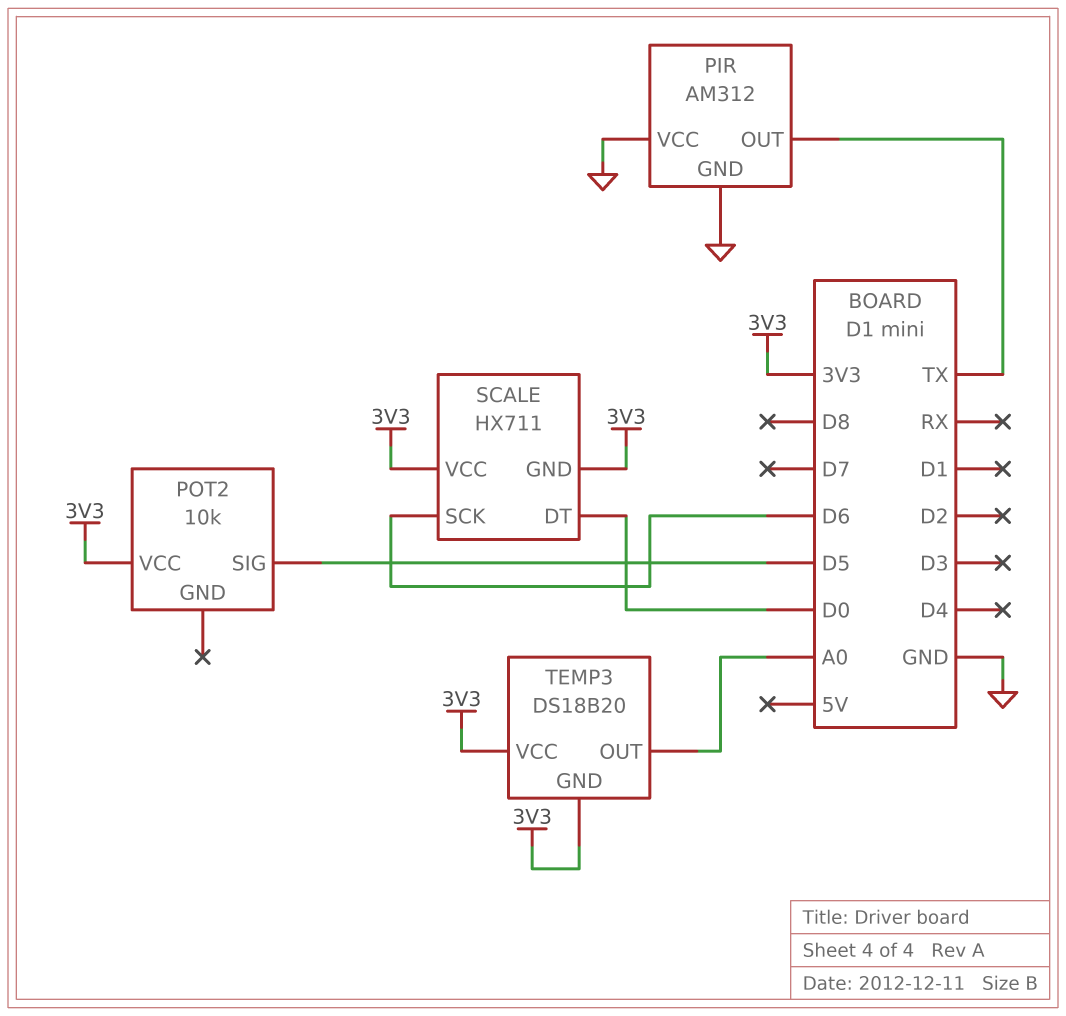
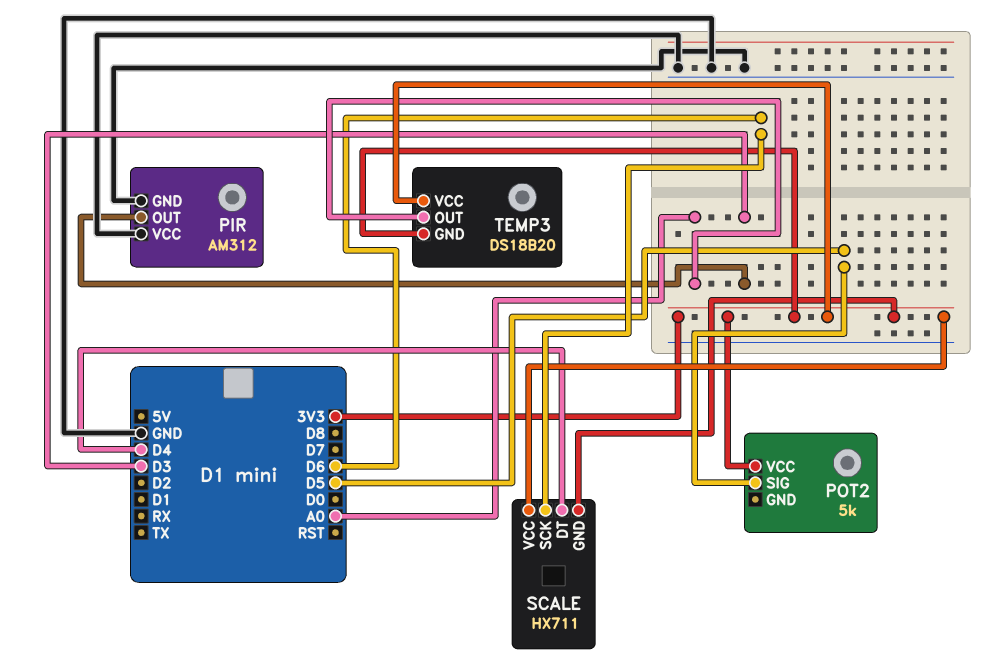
PIR pin OUT: TX -> D3
POT2: 10k -> 5k
SCALE pin DT: D0 -> D4

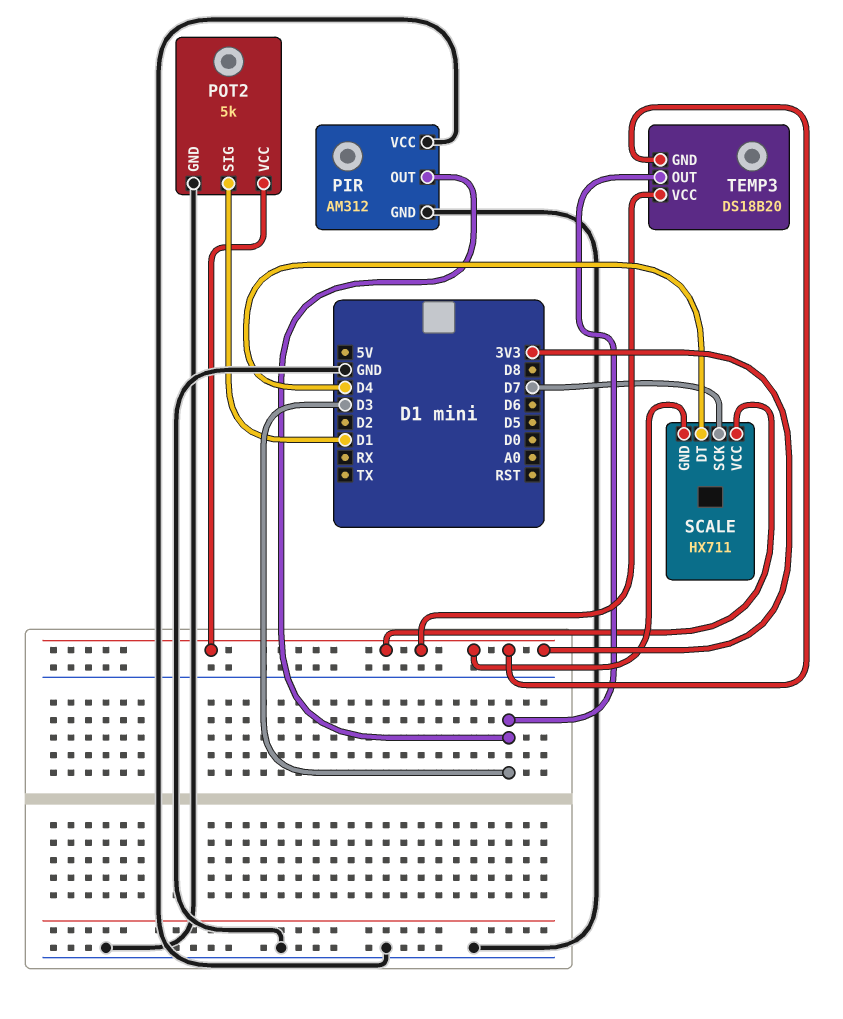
POT2 pin GND: none -> GND
POT2 pin SIG: D5 -> D1
SCALE pin SCK: D6 -> D7
TEMP3 pin OUT: A0 -> D3

